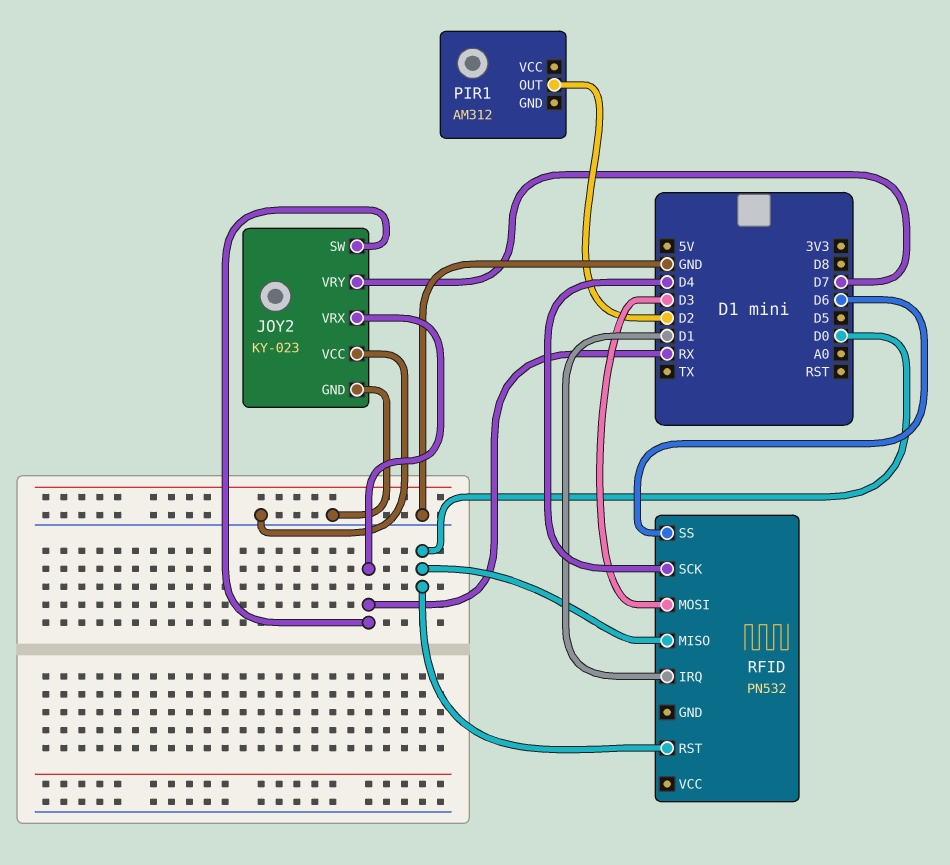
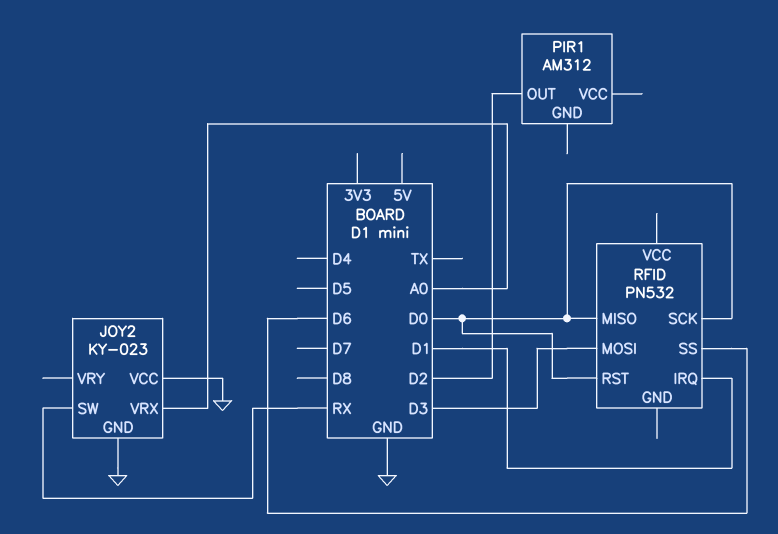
JOY2 pin VRX: RX -> A0
JOY2 pin VRY: D7 -> none
RFID pin SCK: D4 -> D0

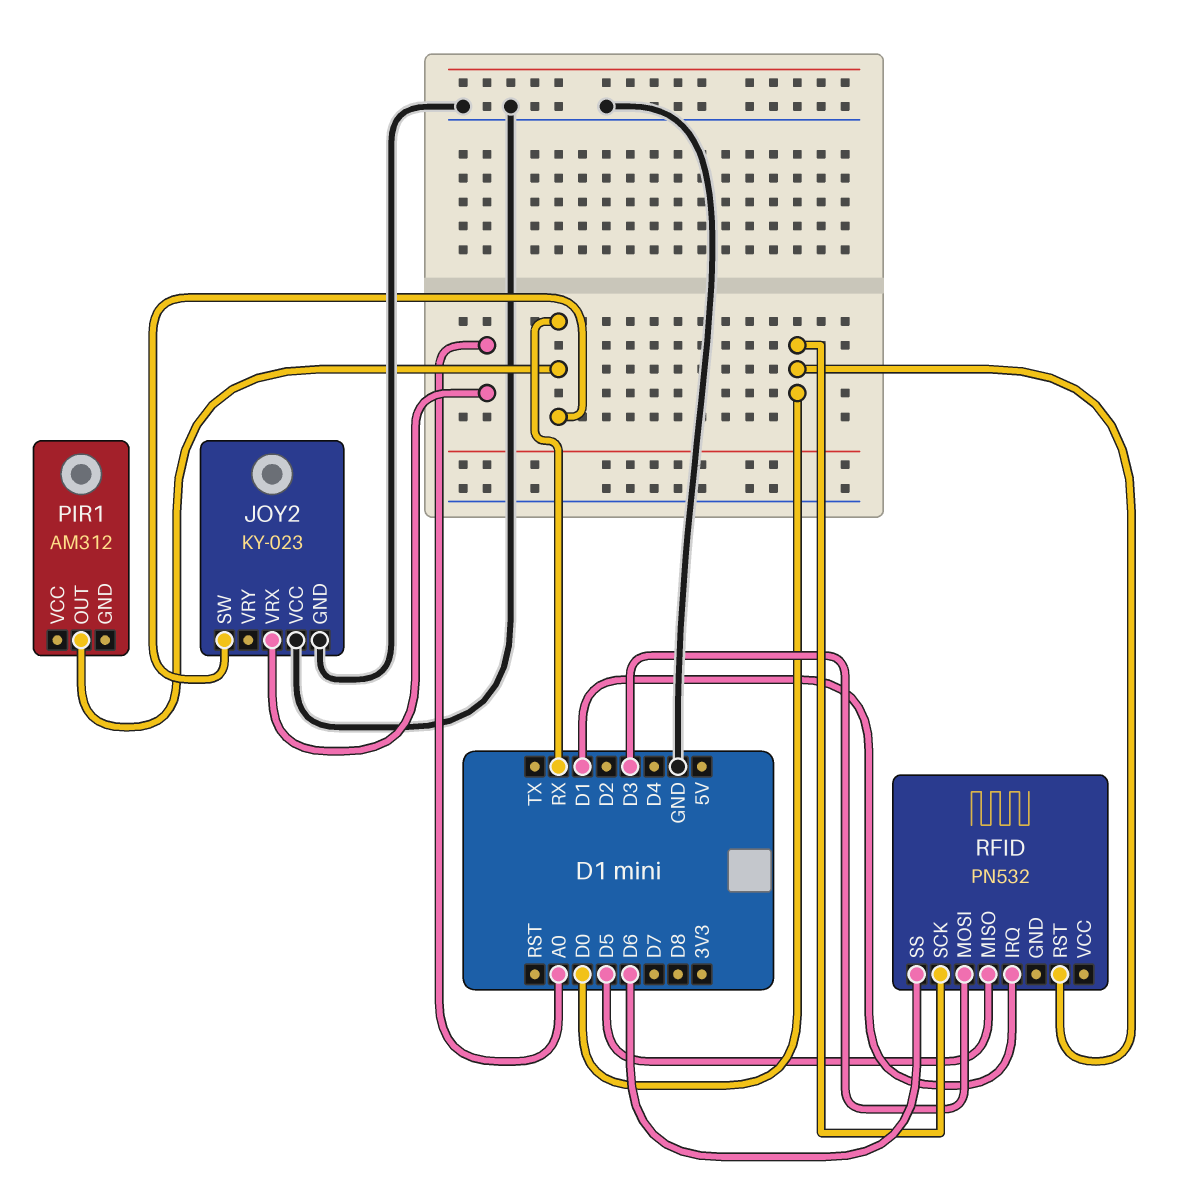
PIR1 pin OUT: D2 -> RX
RFID pin MISO: D0 -> D5

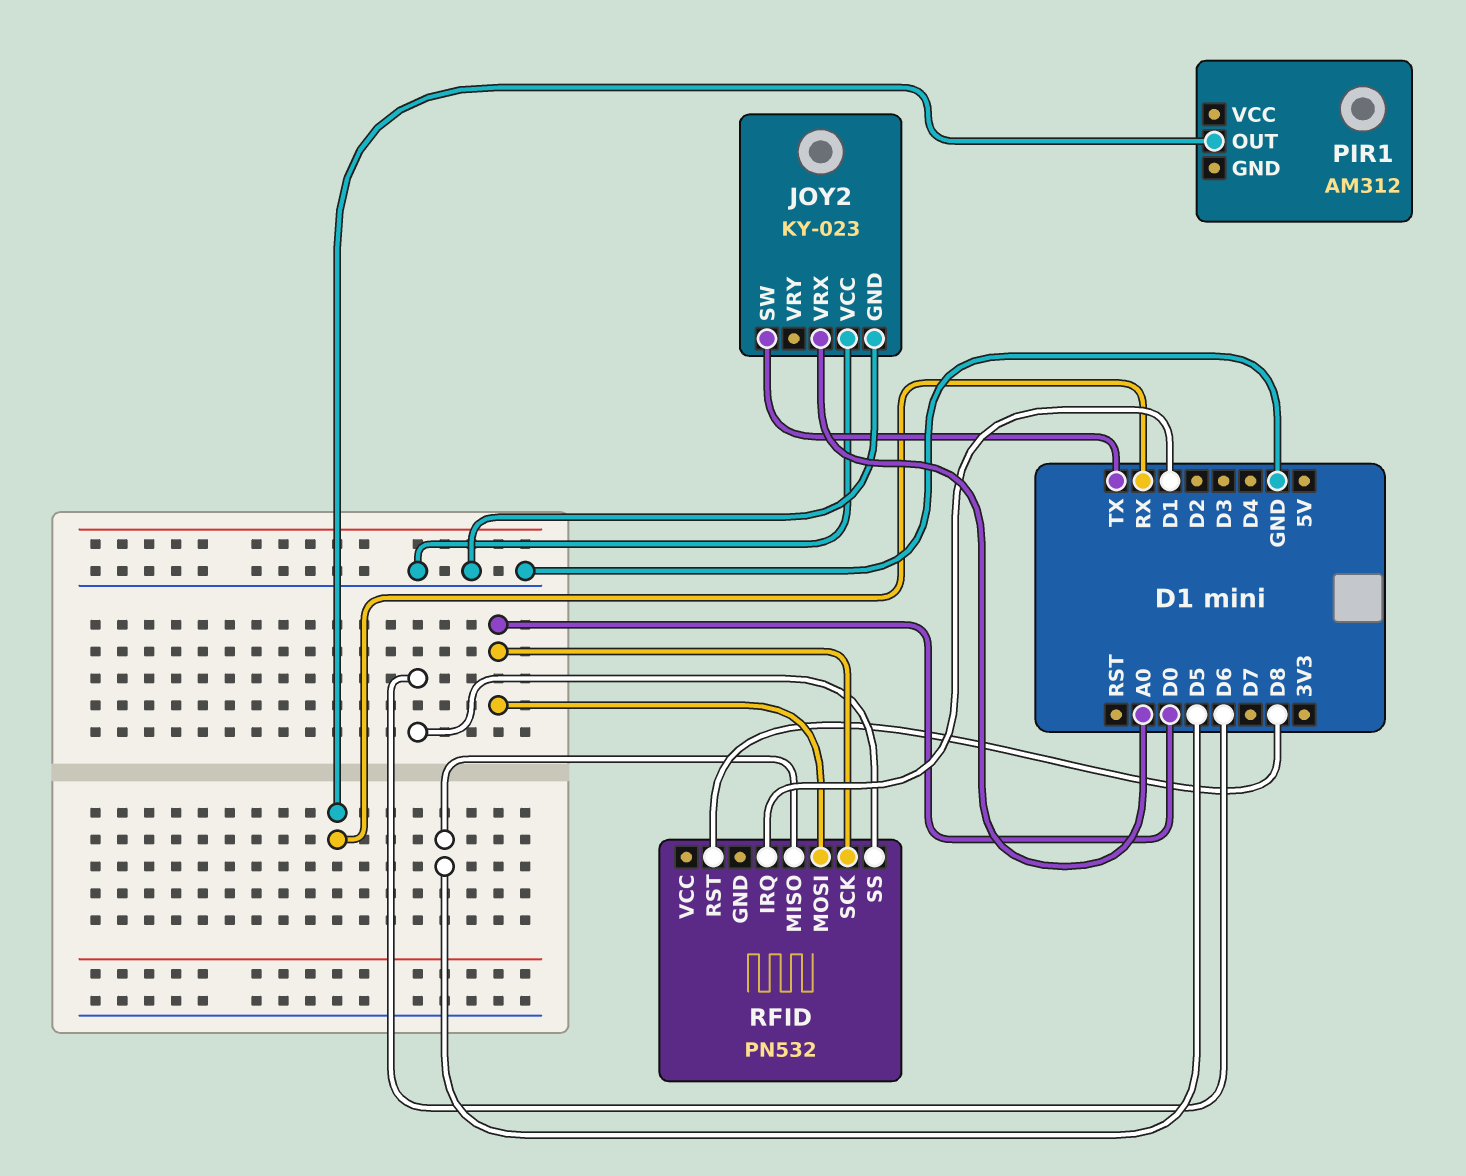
JOY2 pin SW: RX -> TX
RFID pin MOSI: D3 -> D0
RFID pin RST: D0 -> D8

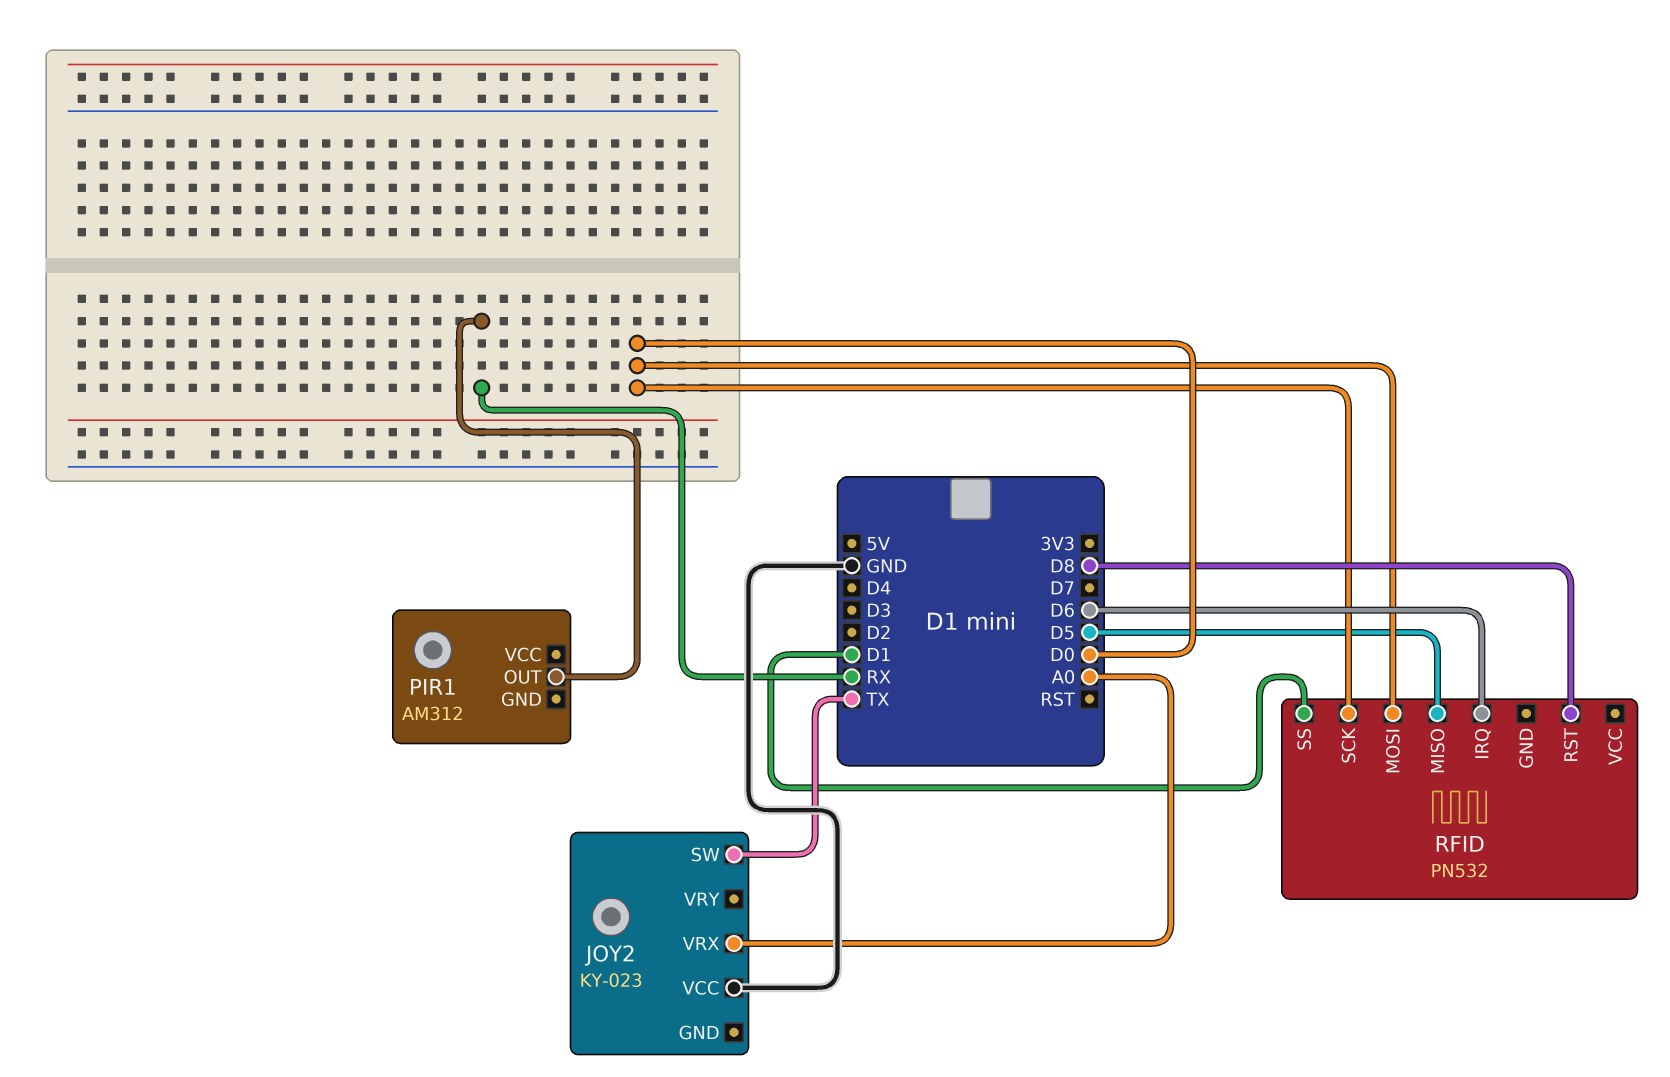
JOY2 pin GND: GND -> none
RFID pin IRQ: D1 -> D6
RFID pin SS: D6 -> D1

